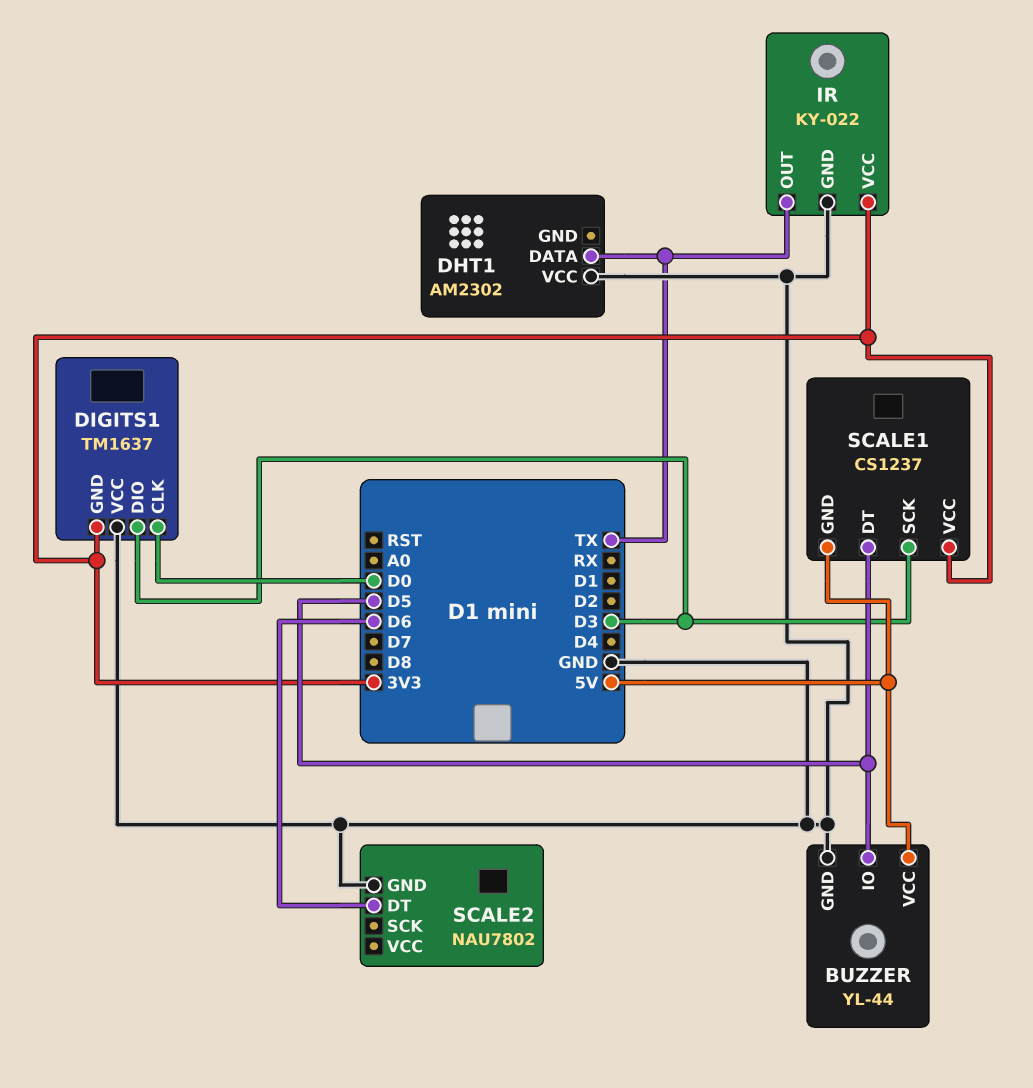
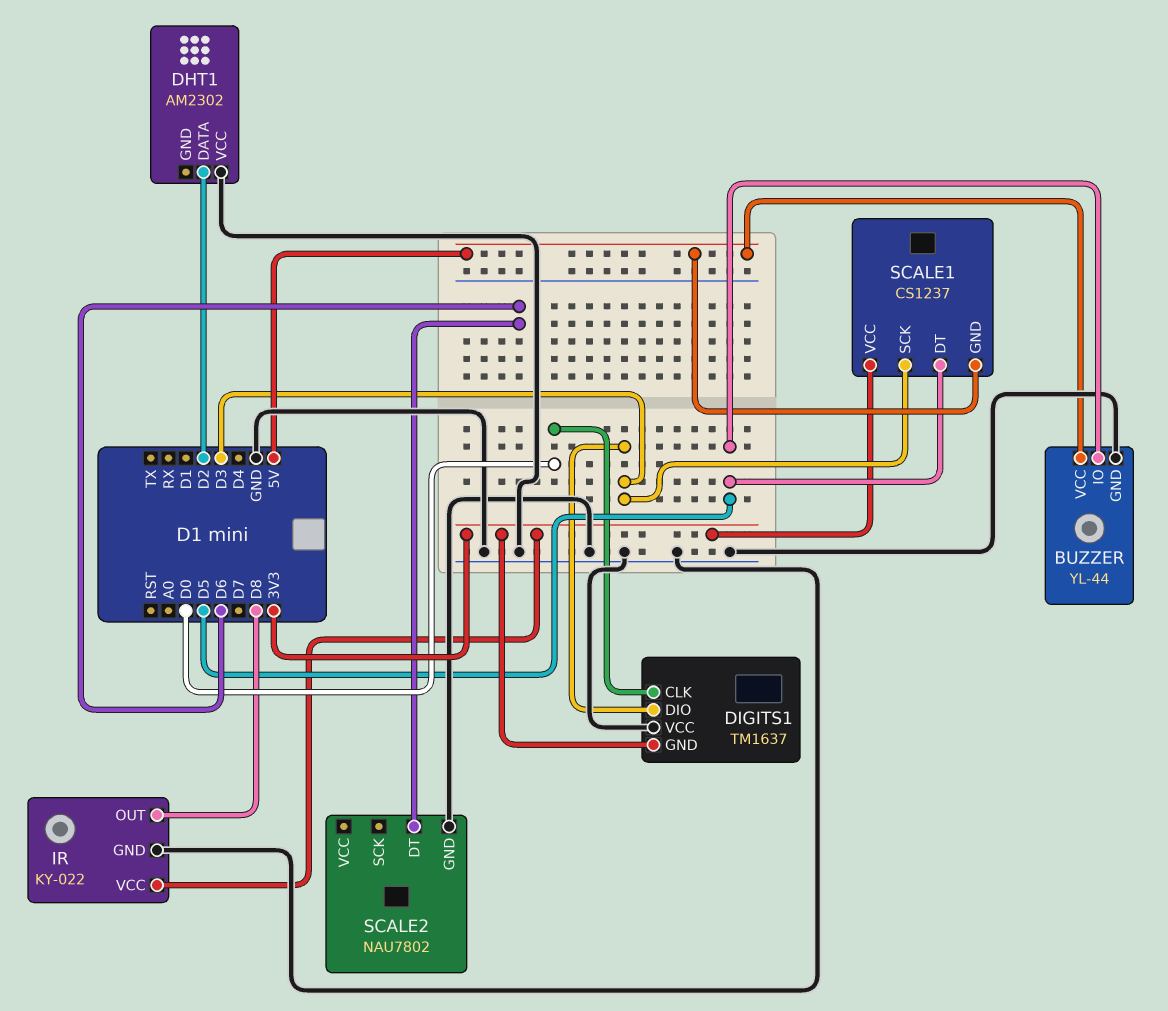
DHT1 pin DATA: TX -> D2
IR pin OUT: TX -> D8

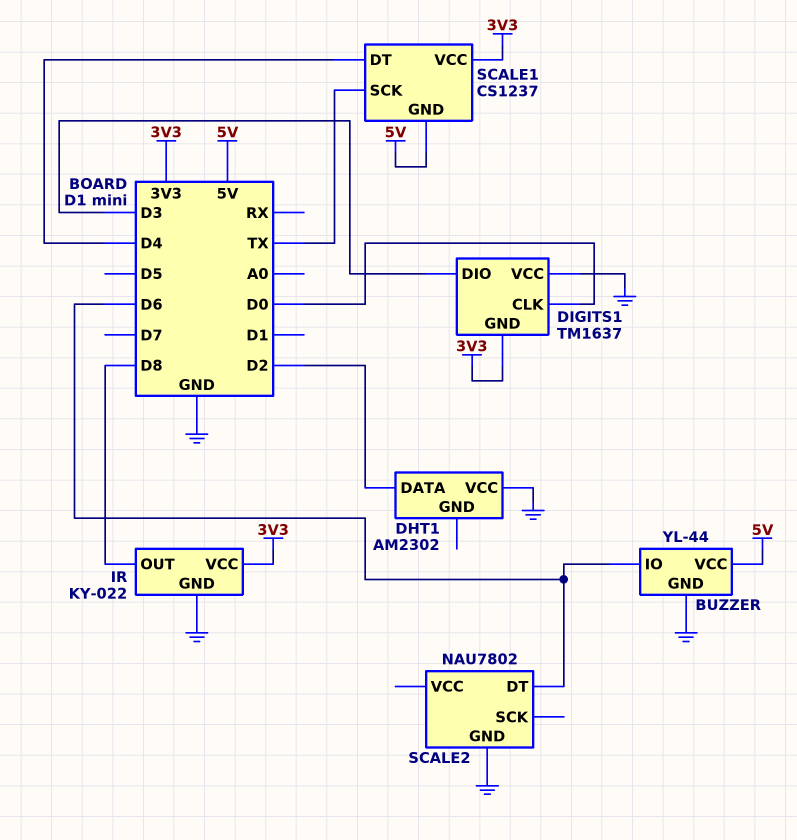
BUZZER pin IO: D5 -> D6
SCALE1 pin DT: D5 -> D4
SCALE1 pin SCK: D3 -> TX

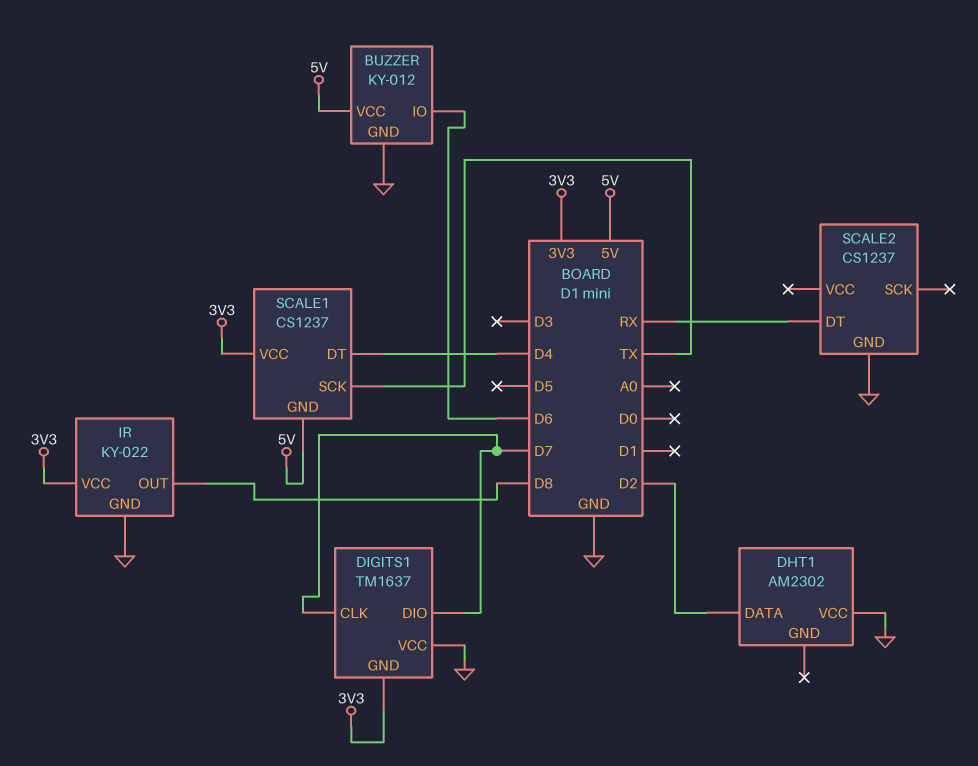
BUZZER: YL-44 -> KY-012
DIGITS1 pin CLK: D0 -> D7
DIGITS1 pin DIO: D3 -> D7
SCALE2: NAU7802 -> CS1237
SCALE2 pin DT: D6 -> RX

